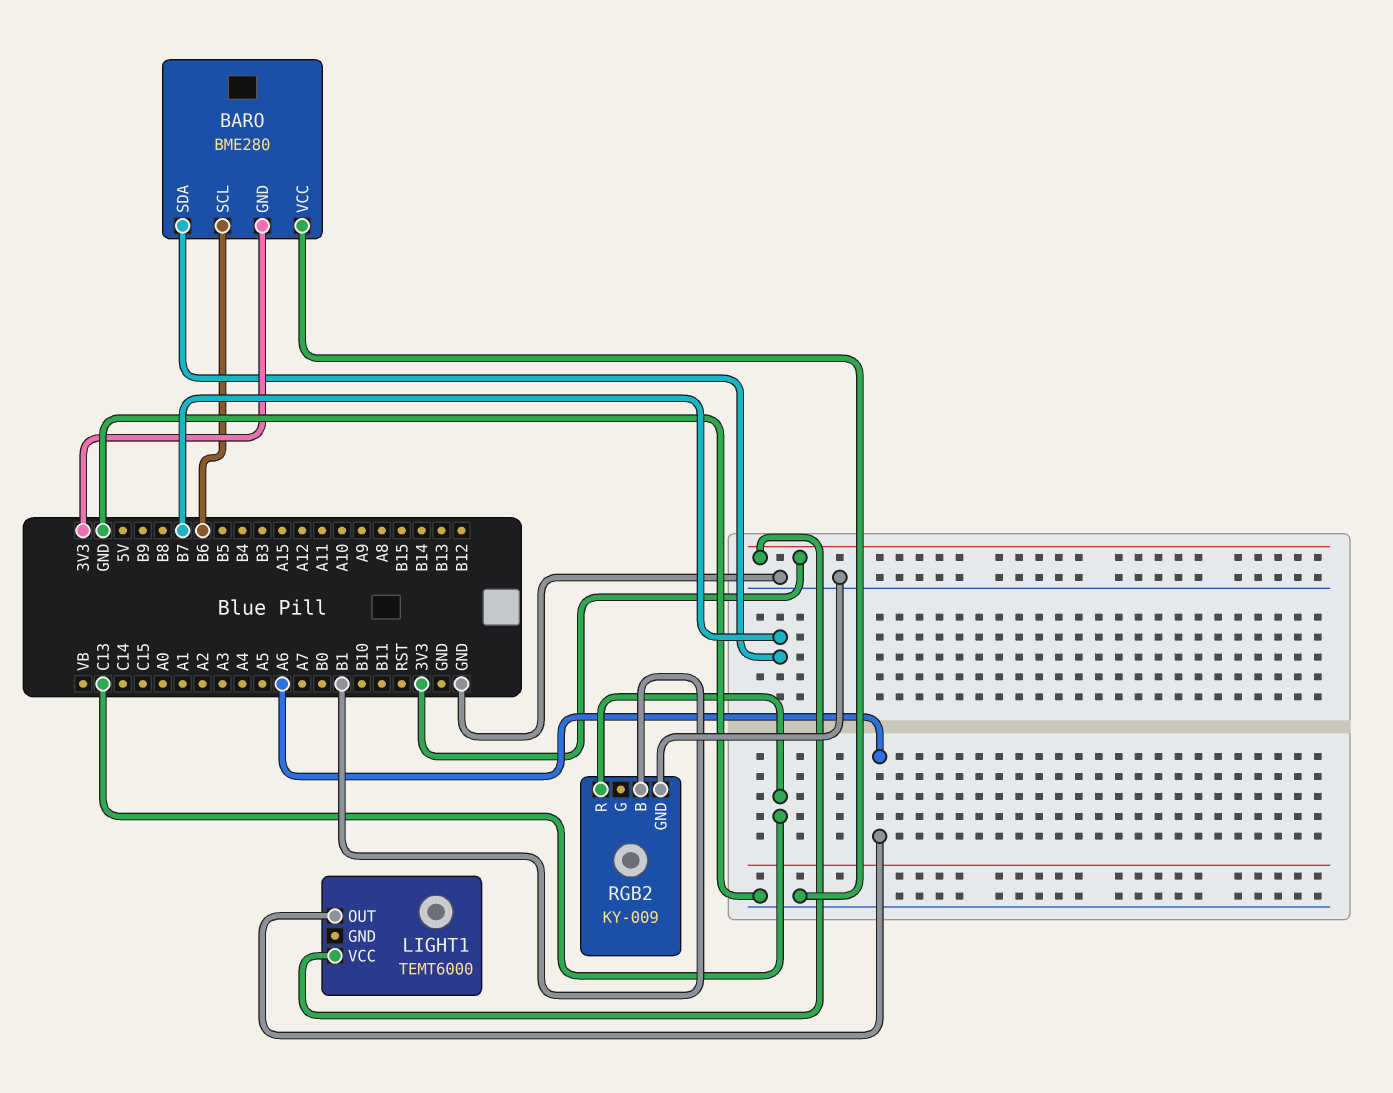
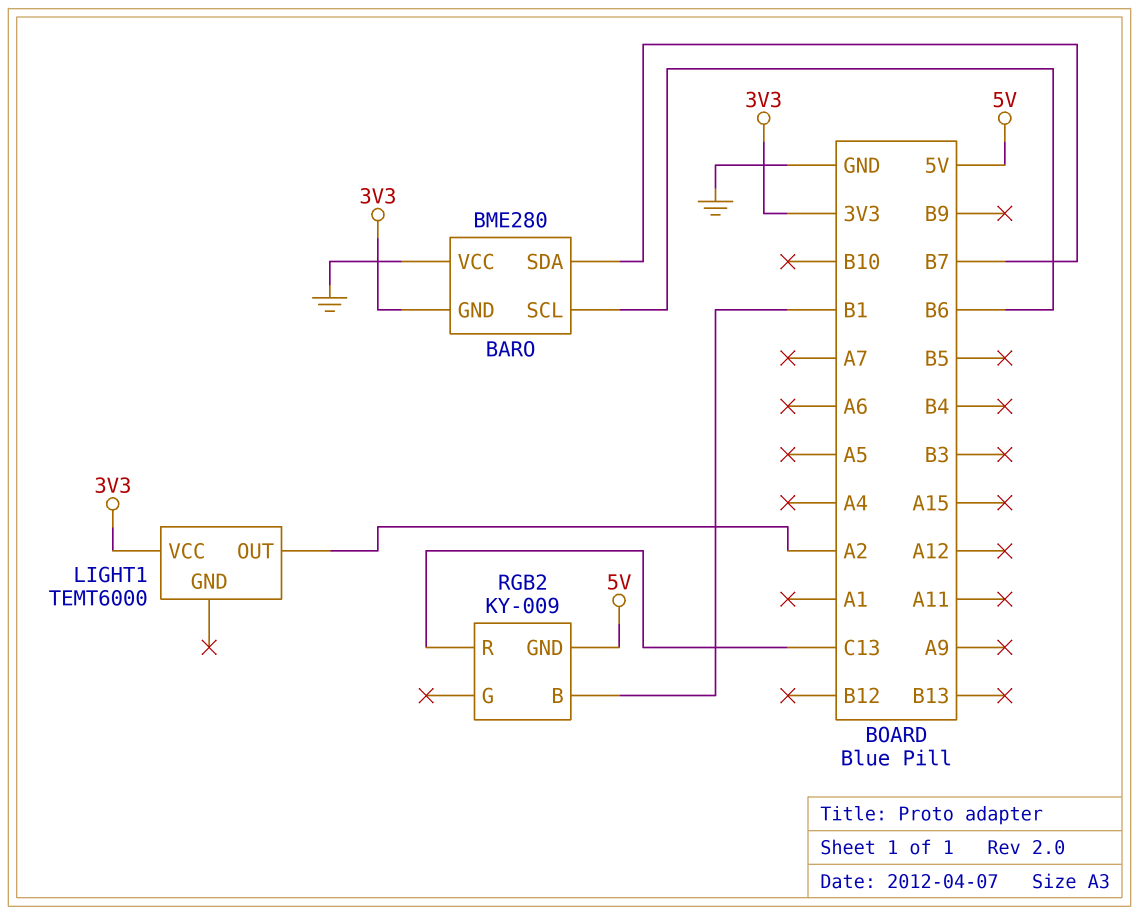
LIGHT1 pin OUT: A6 -> A2
RGB2 pin GND: GND -> 5V

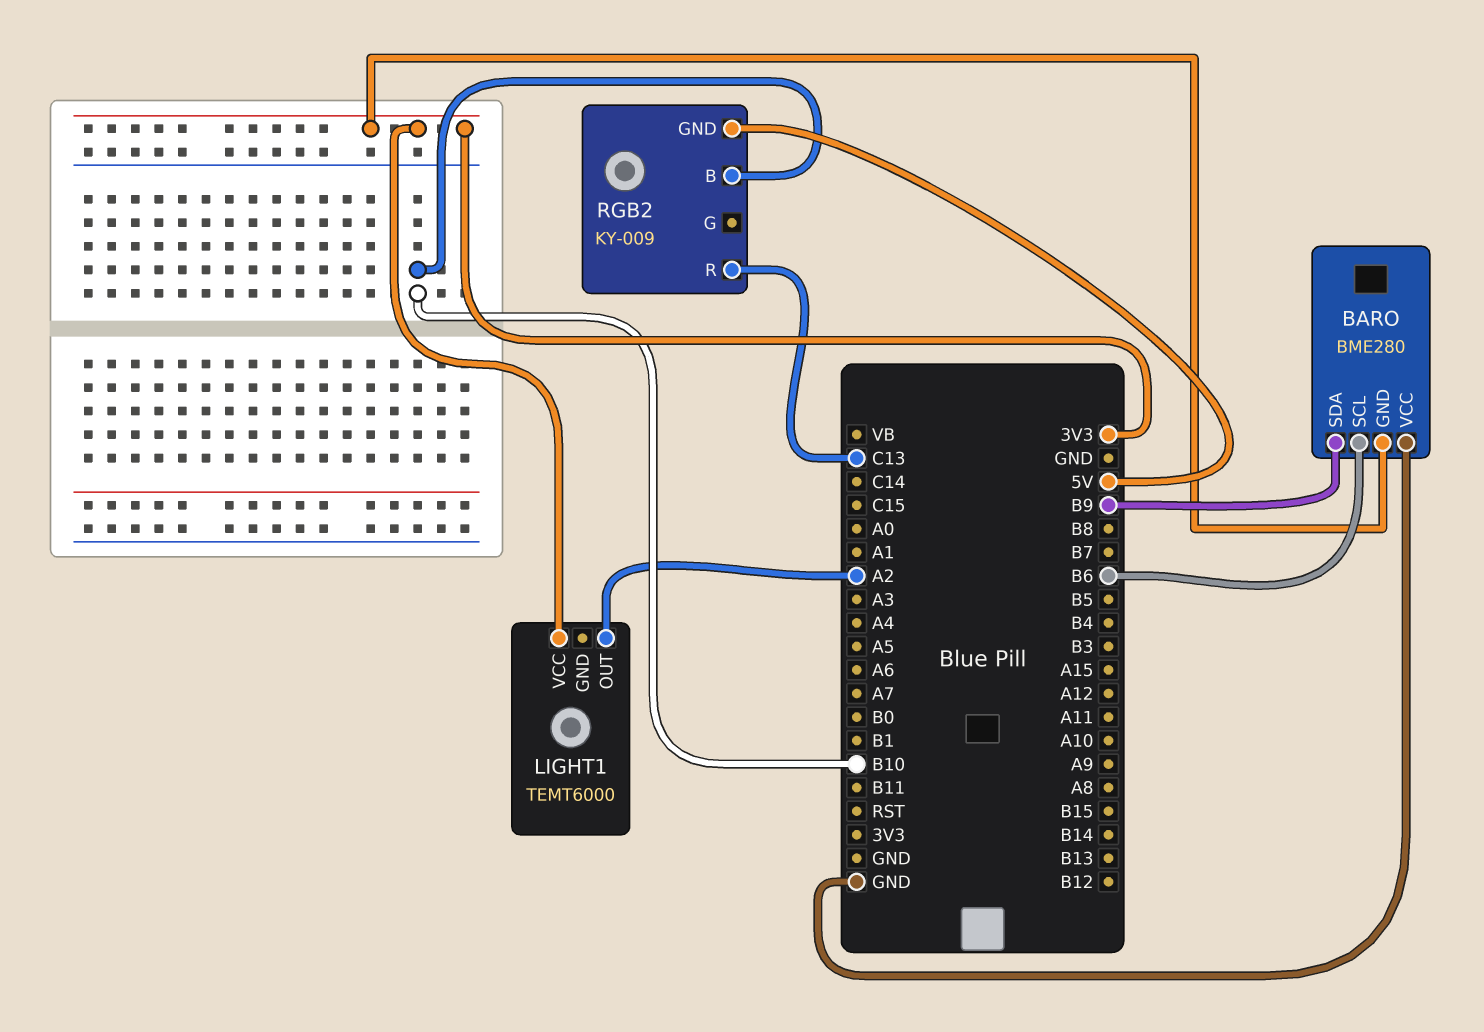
BARO pin SDA: B7 -> B9
RGB2 pin B: B1 -> B10

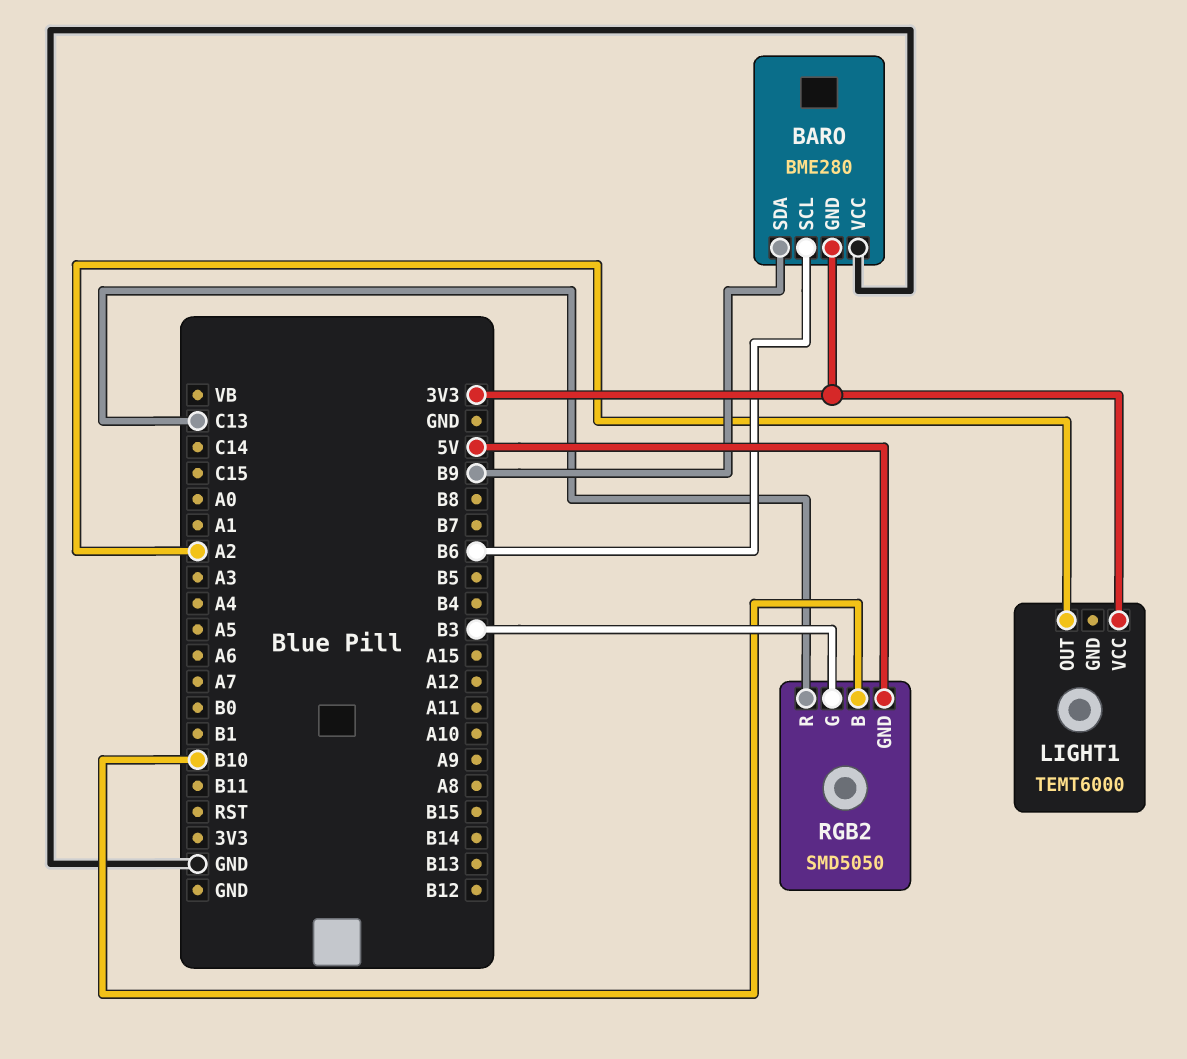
RGB2: KY-009 -> SMD5050
RGB2 pin G: none -> B3

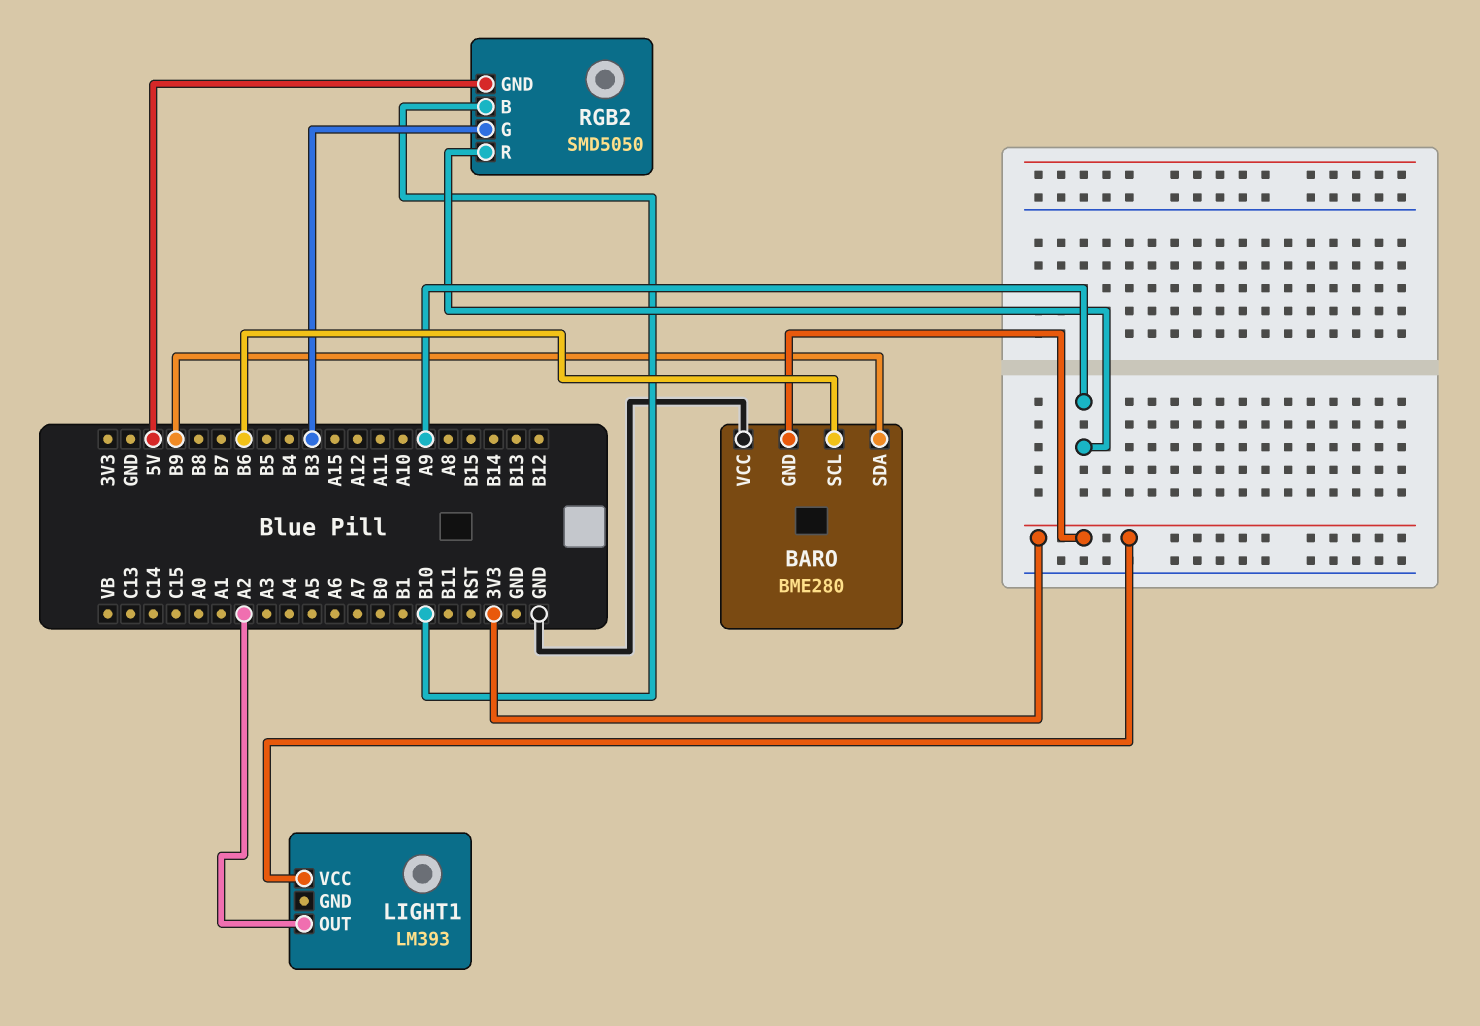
LIGHT1: TEMT6000 -> LM393
RGB2 pin R: C13 -> A9

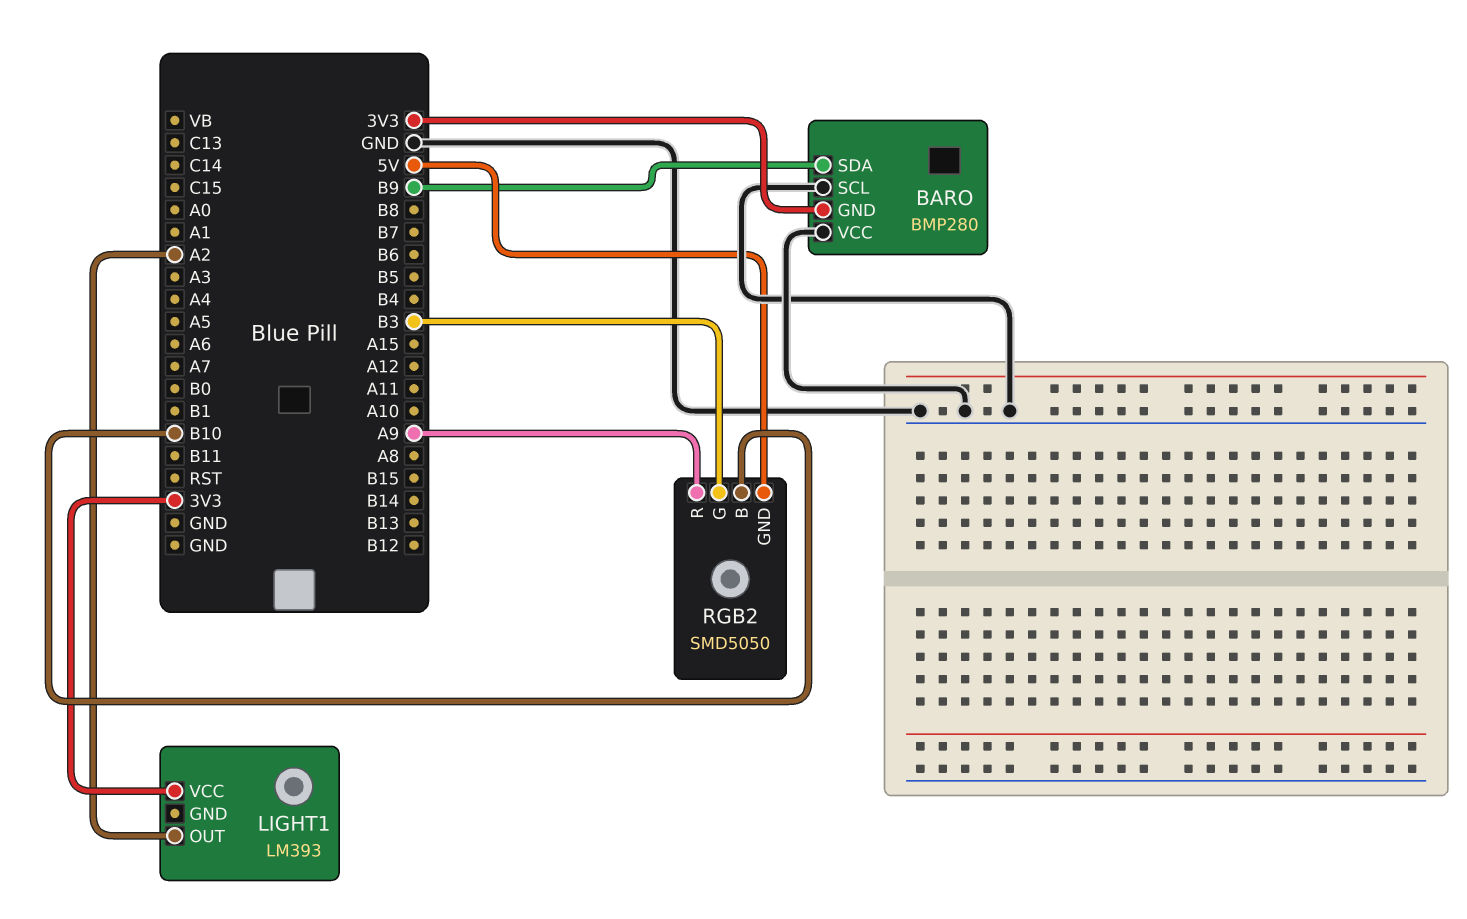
BARO: BME280 -> BMP280
BARO pin SCL: B6 -> GND

